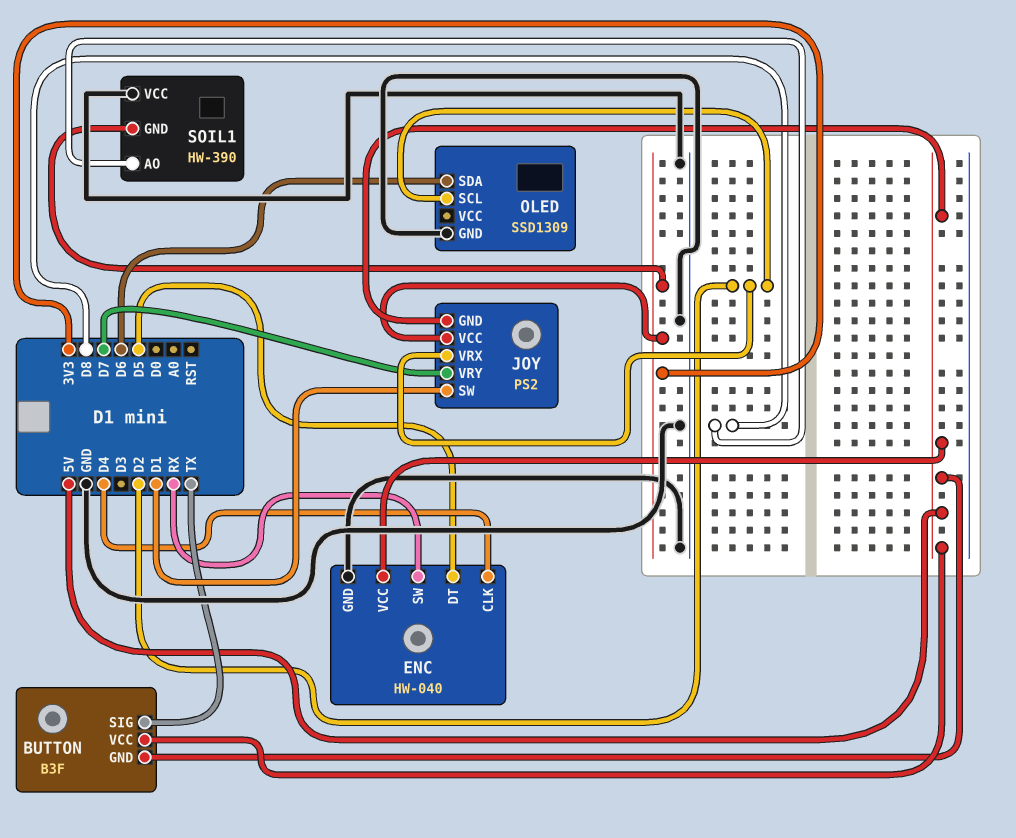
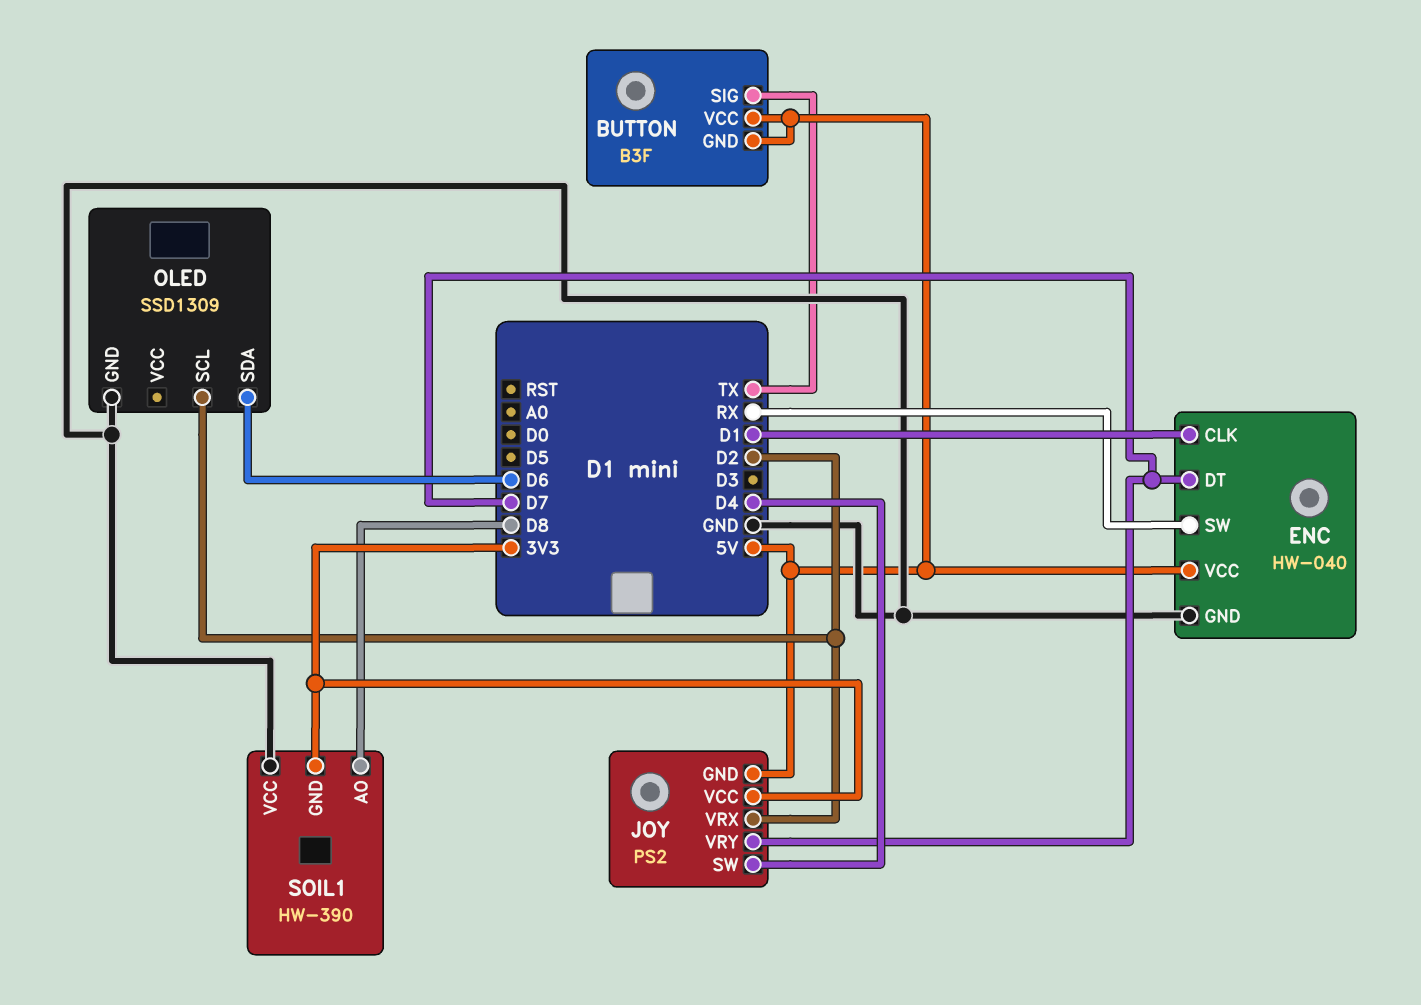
ENC pin CLK: D4 -> D1
ENC pin DT: D5 -> D7
JOY pin SW: D1 -> D4

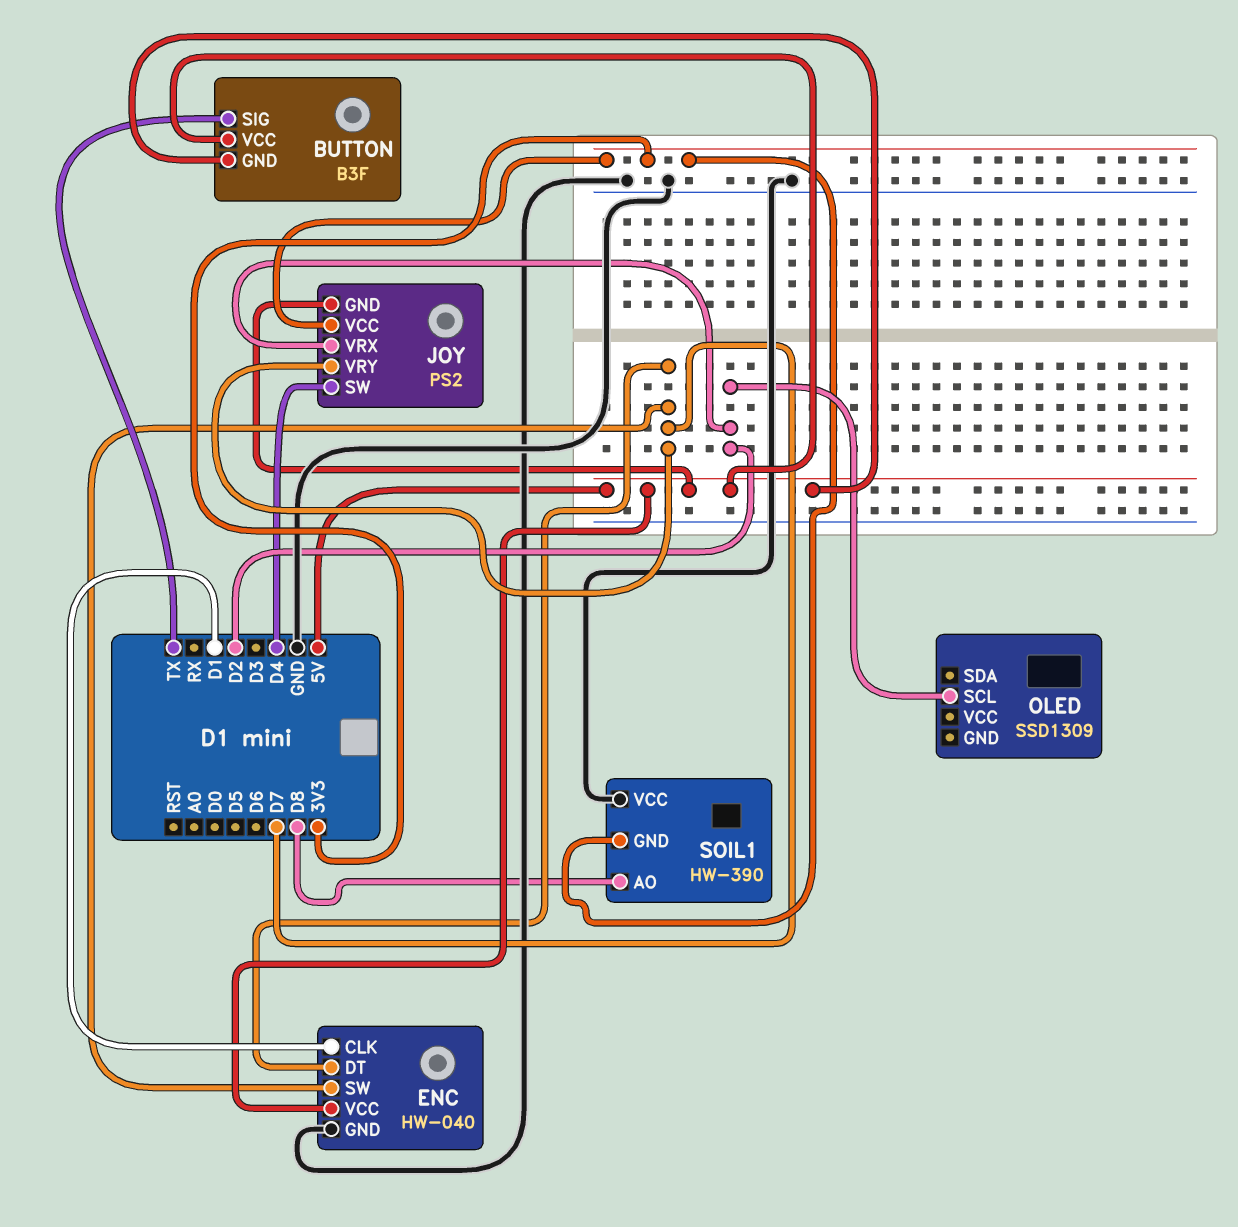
ENC pin SW: RX -> D7
OLED pin GND: GND -> none
OLED pin SDA: D6 -> none

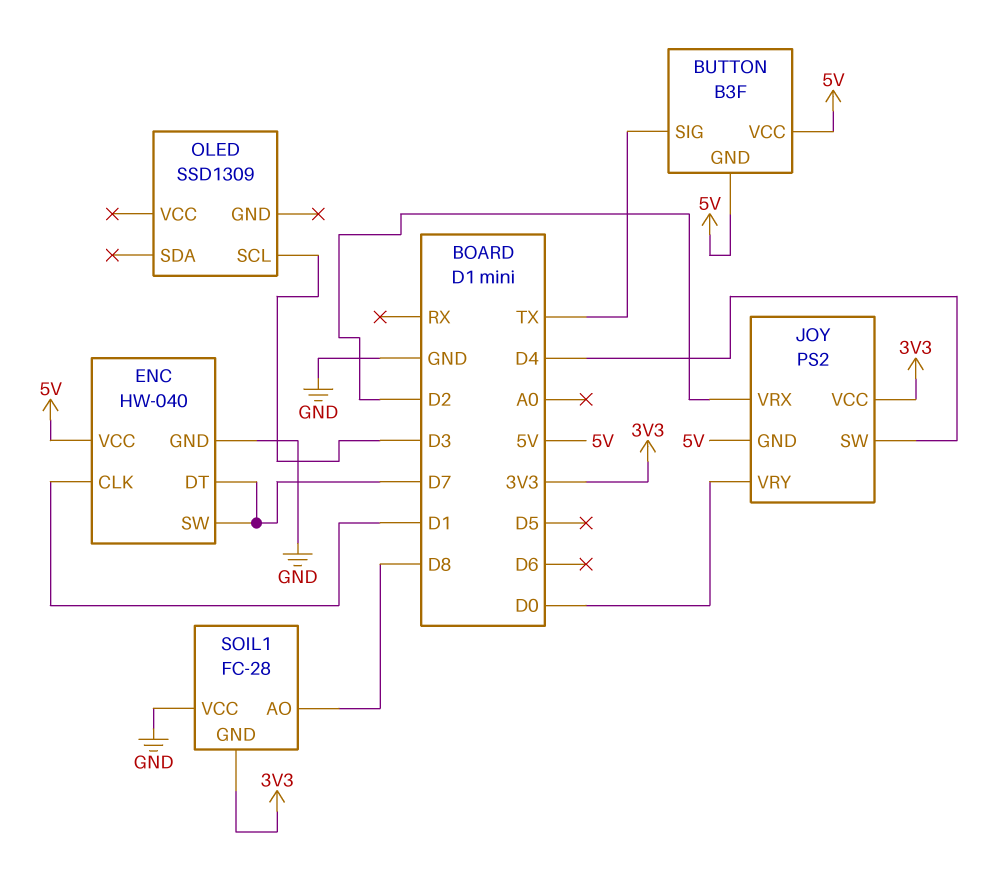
JOY pin VRY: D7 -> D0
OLED pin SCL: D2 -> D3
SOIL1: HW-390 -> FC-28

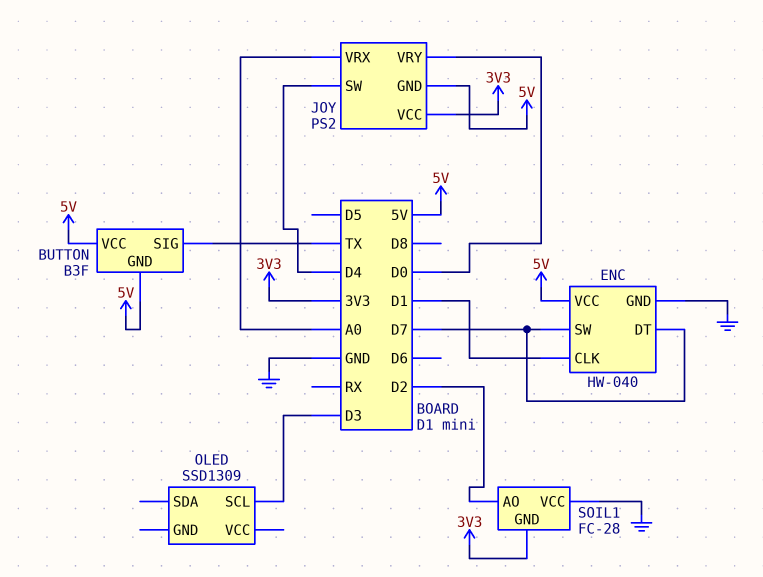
JOY pin VRX: D2 -> A0
SOIL1 pin AO: D8 -> D2

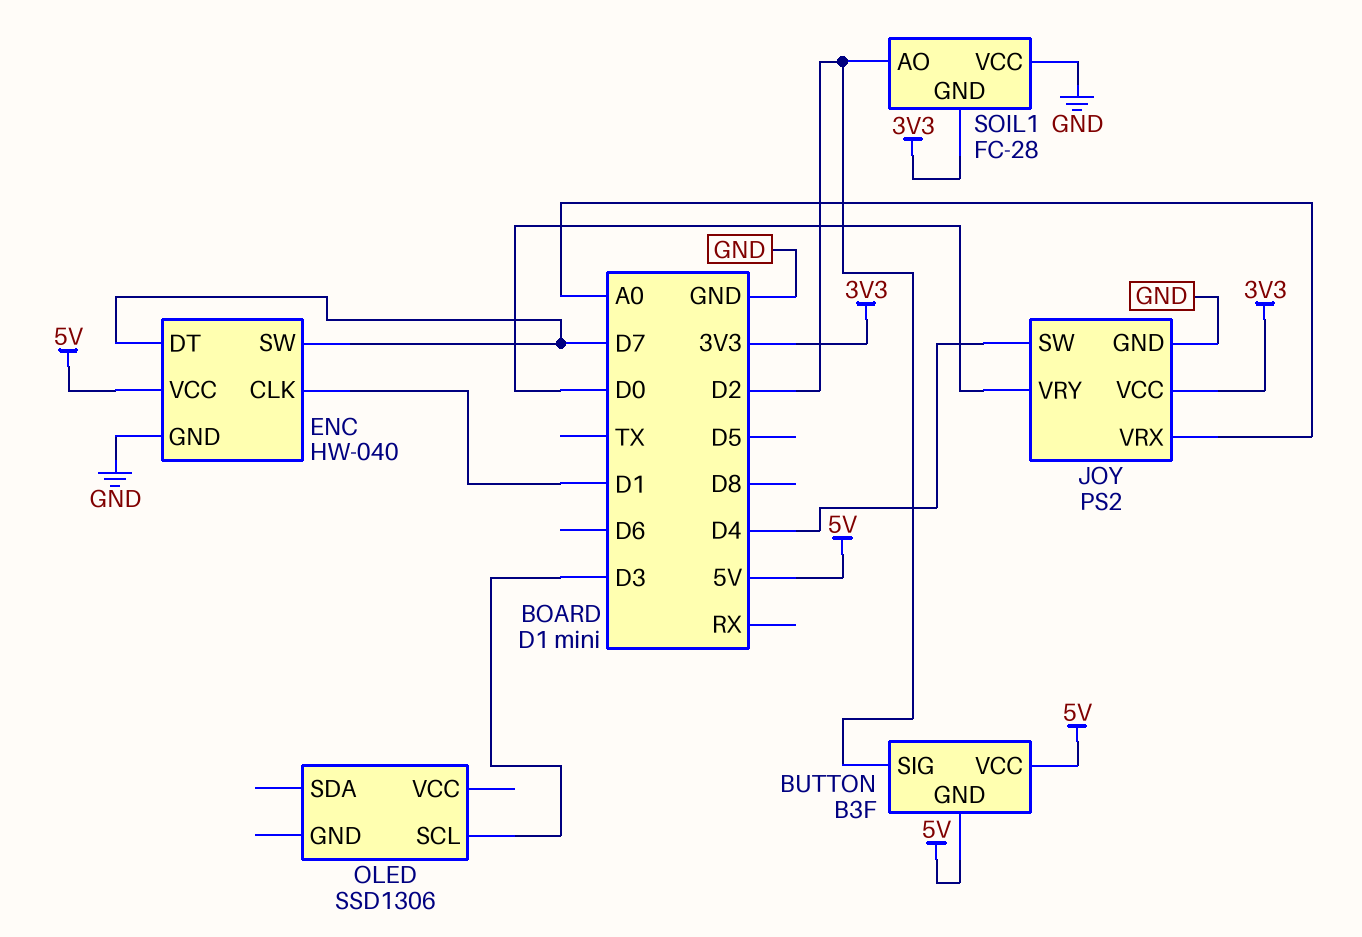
BUTTON pin SIG: TX -> D2
JOY pin GND: 5V -> GND
OLED: SSD1309 -> SSD1306

